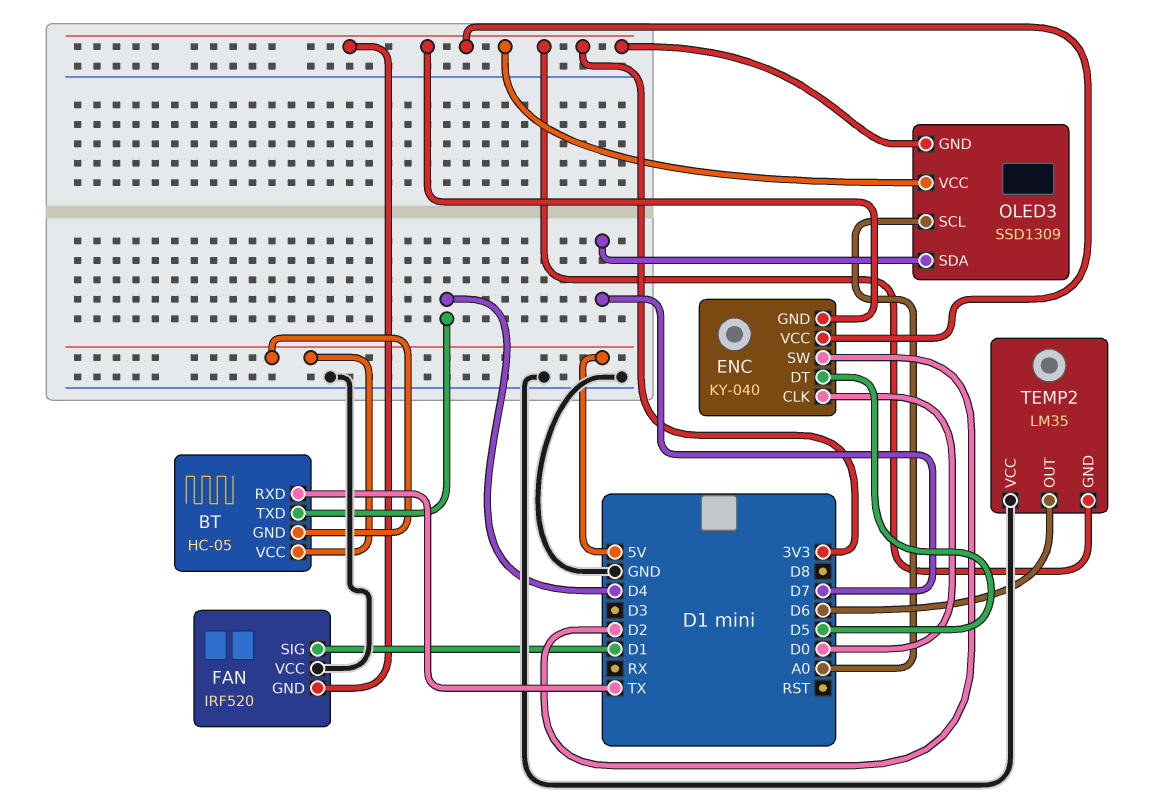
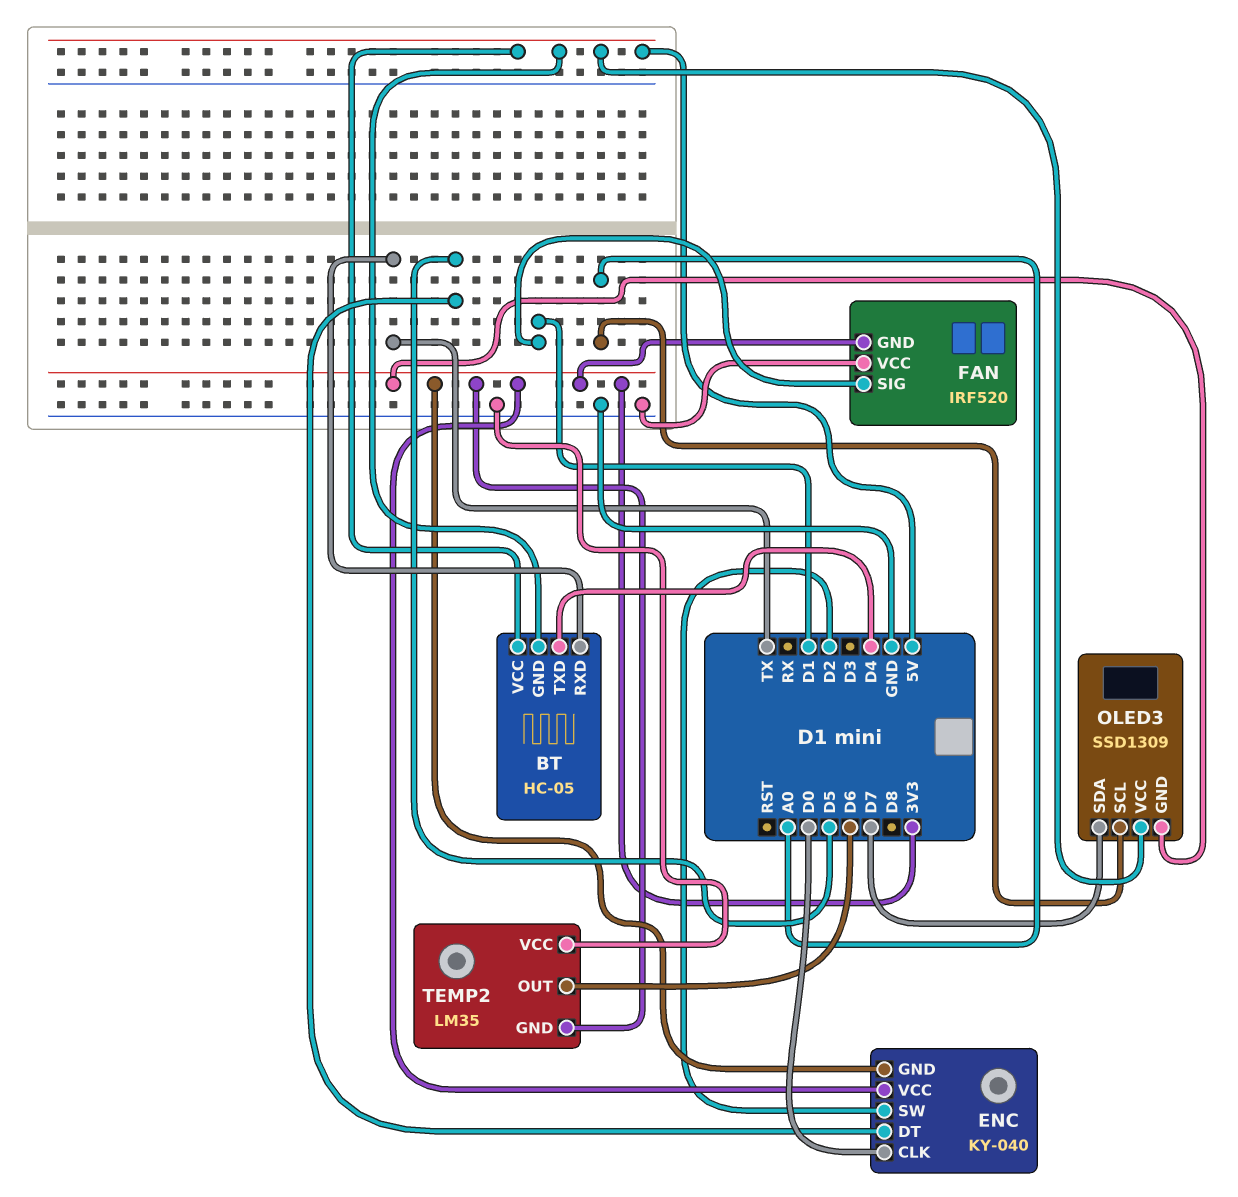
OLED3 pin VCC: 3V3 -> 5V

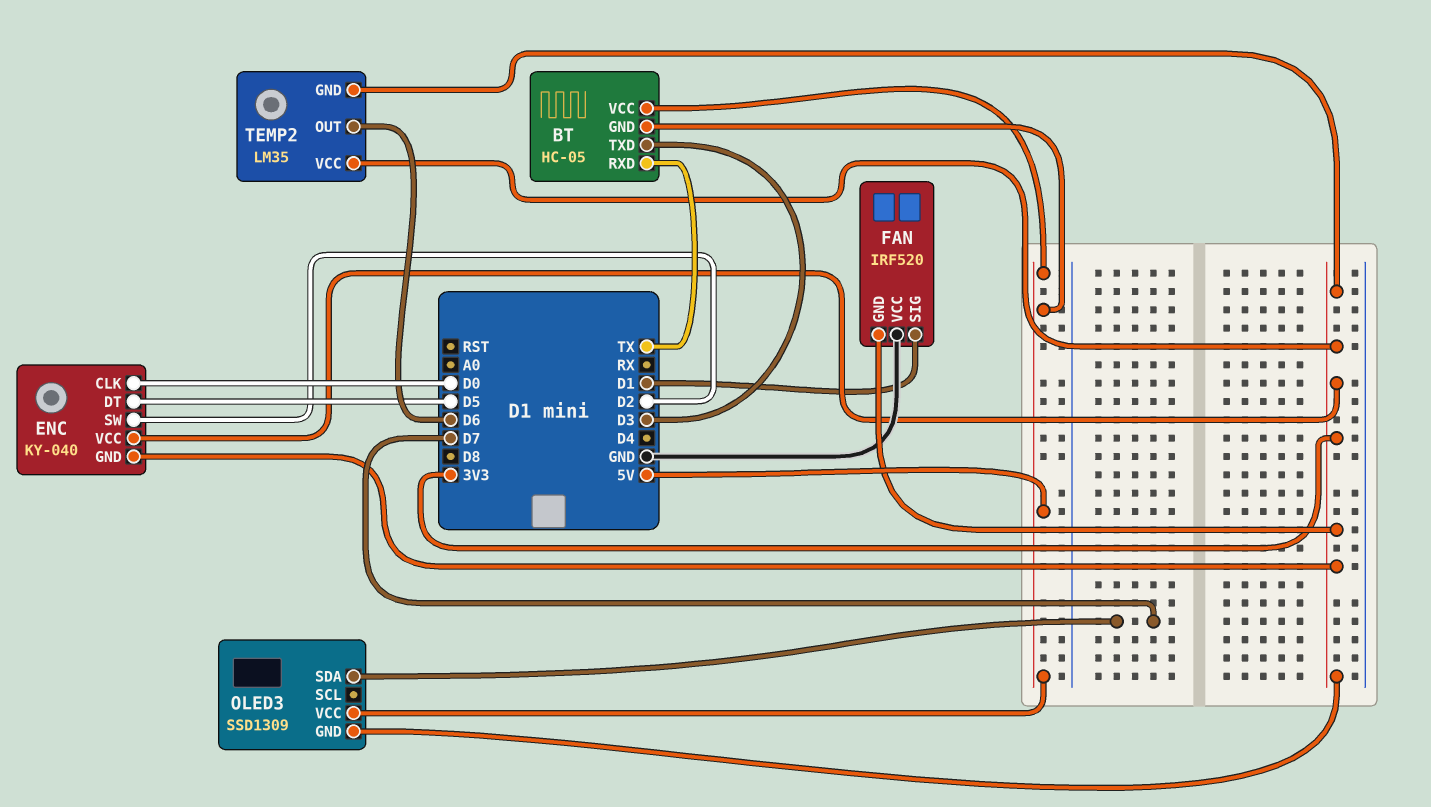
BT pin TXD: D4 -> D3
OLED3 pin SCL: A0 -> none
TEMP2 pin VCC: GND -> 3V3

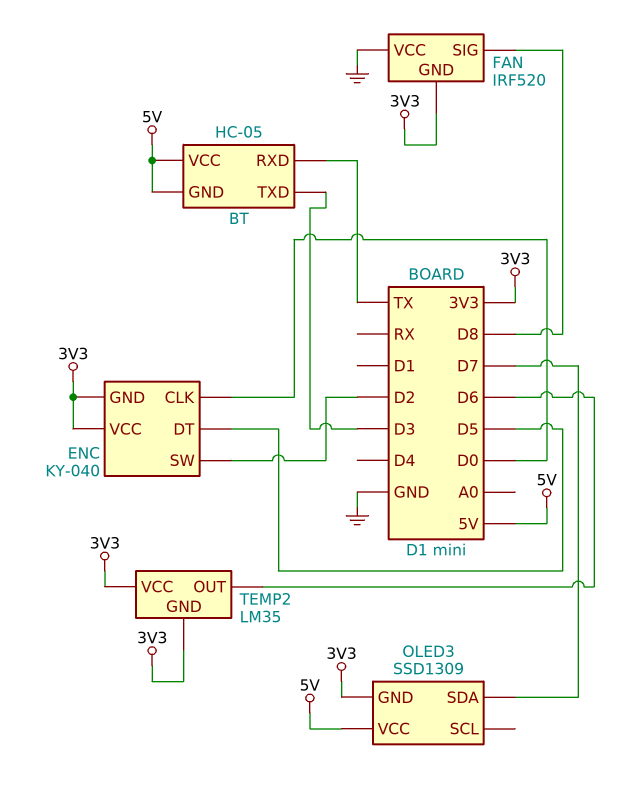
FAN pin SIG: D1 -> D8

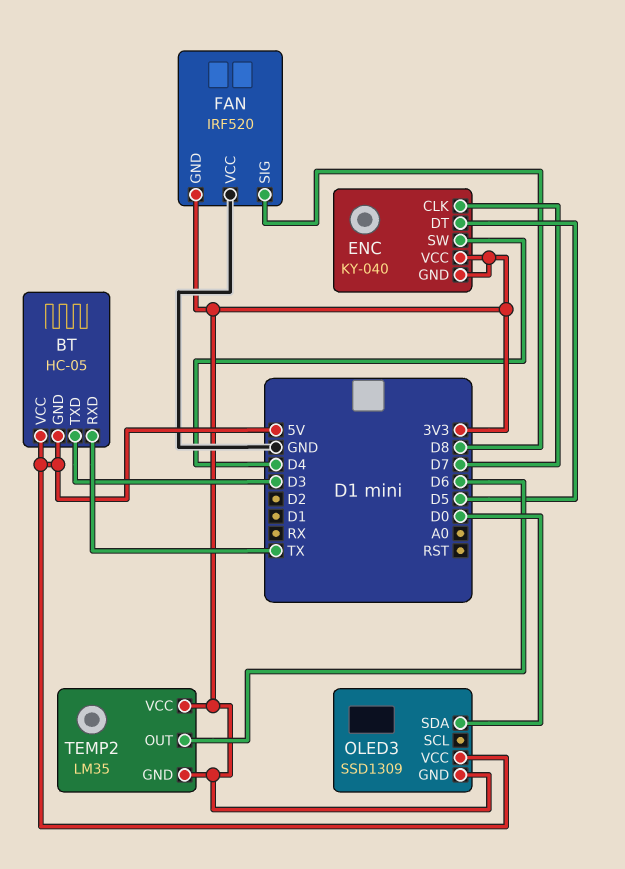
ENC pin CLK: D0 -> D7
ENC pin SW: D2 -> D4
OLED3 pin SDA: D7 -> D0

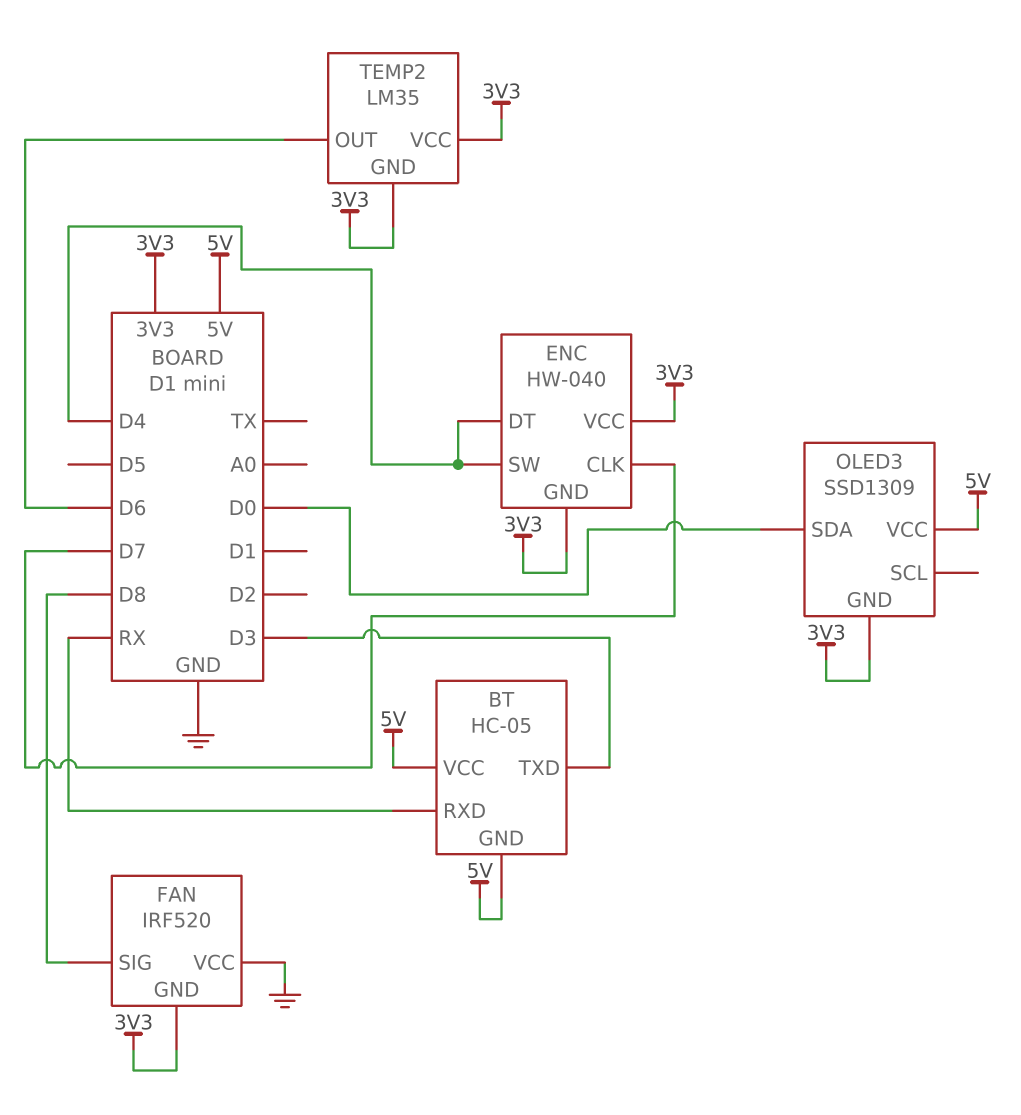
BT pin RXD: TX -> RX
ENC: KY-040 -> HW-040
ENC pin DT: D5 -> D4

